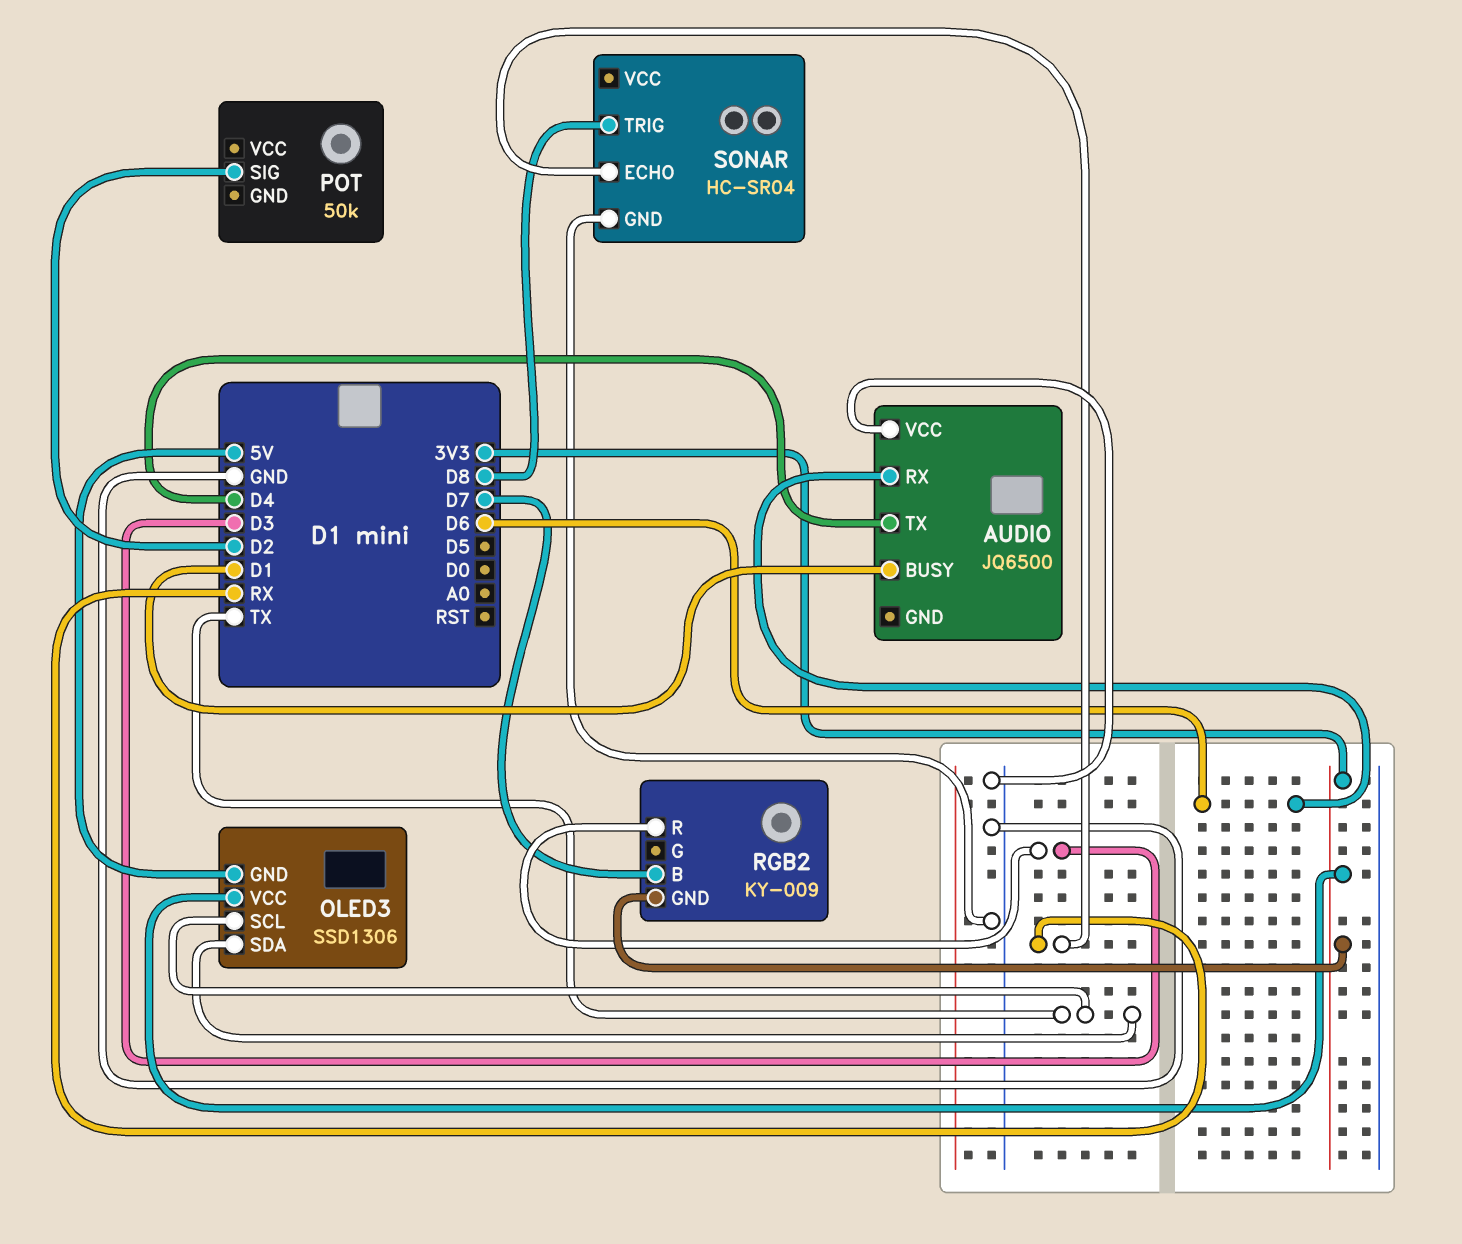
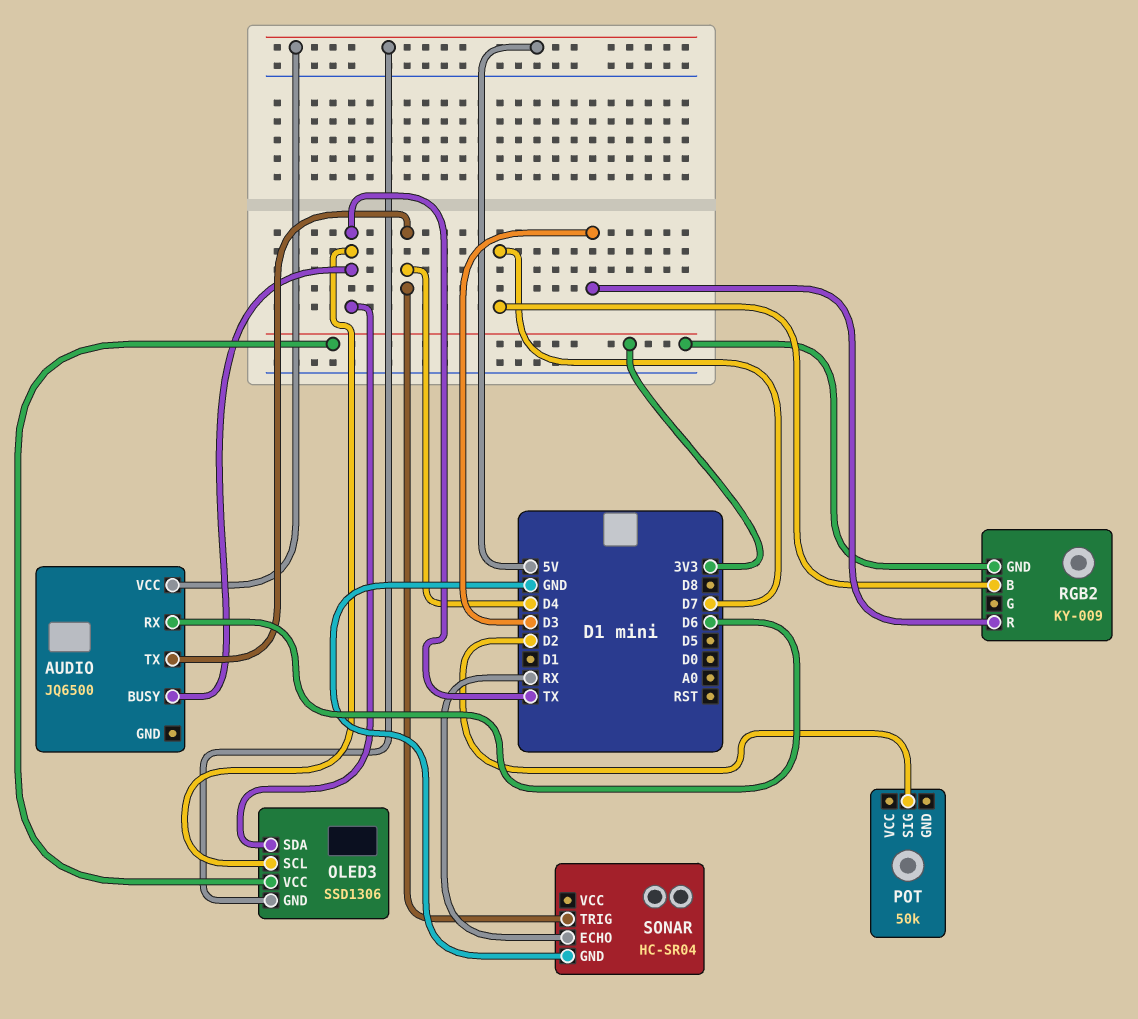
AUDIO pin BUSY: D1 -> TX
AUDIO pin VCC: GND -> 5V
SONAR pin TRIG: D8 -> D4

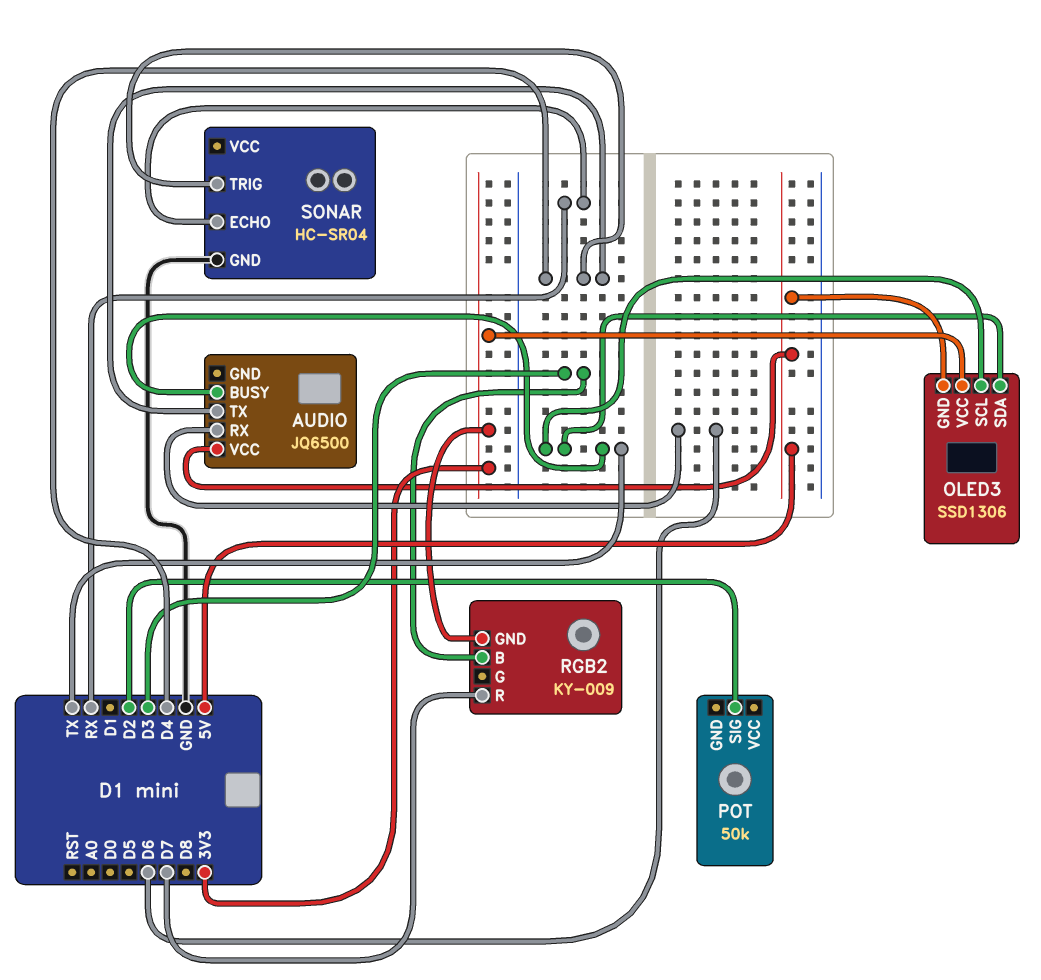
RGB2 pin B: D7 -> D3
RGB2 pin R: D3 -> D7

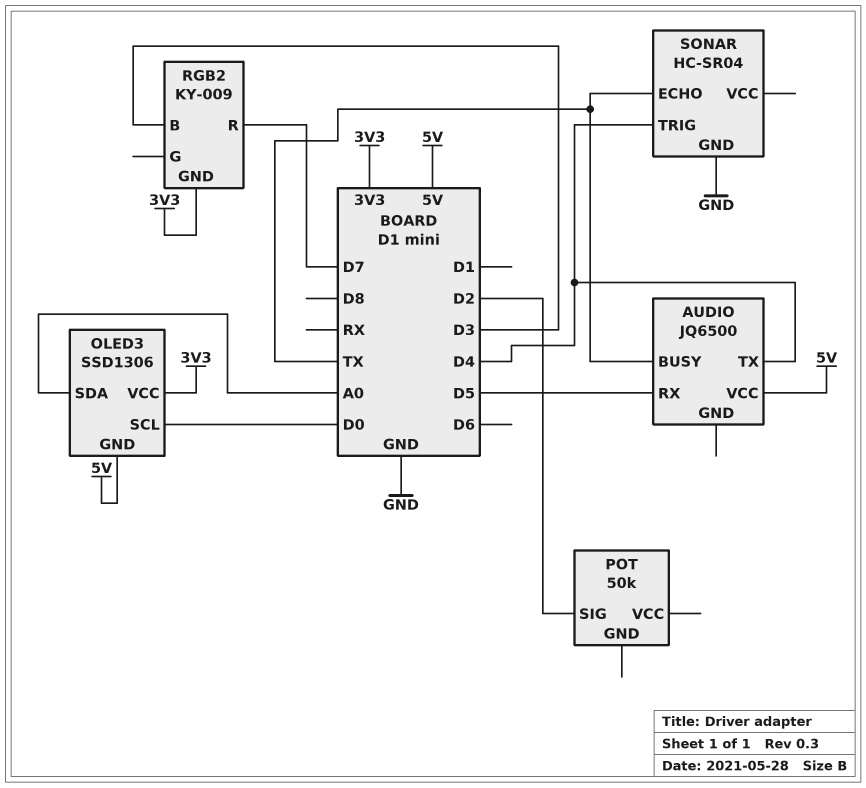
AUDIO pin RX: D6 -> D5
OLED3 pin SCL: TX -> D0
OLED3 pin SDA: TX -> A0
SONAR pin ECHO: RX -> TX

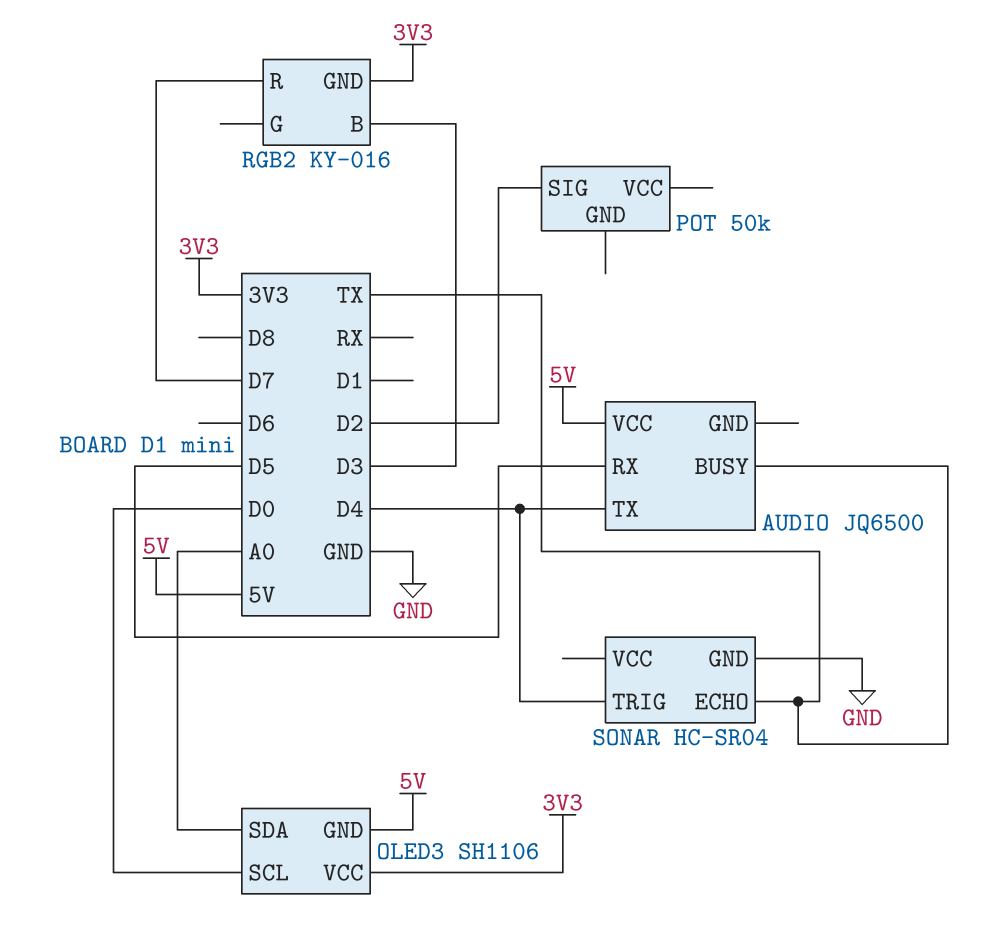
OLED3: SSD1306 -> SH1106
RGB2: KY-009 -> KY-016

